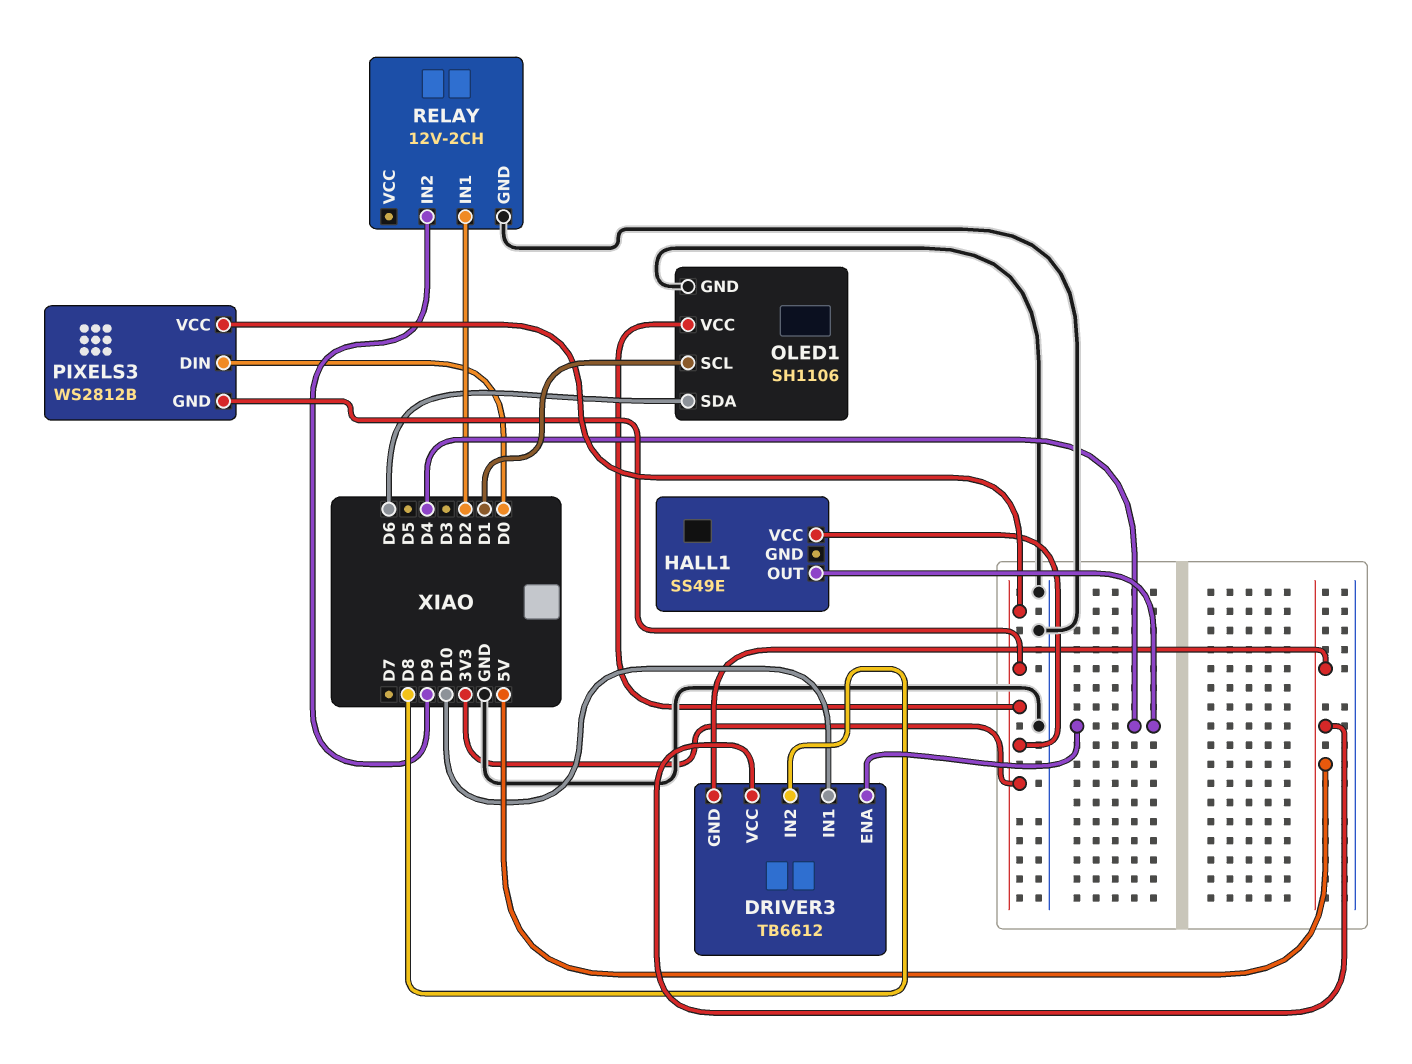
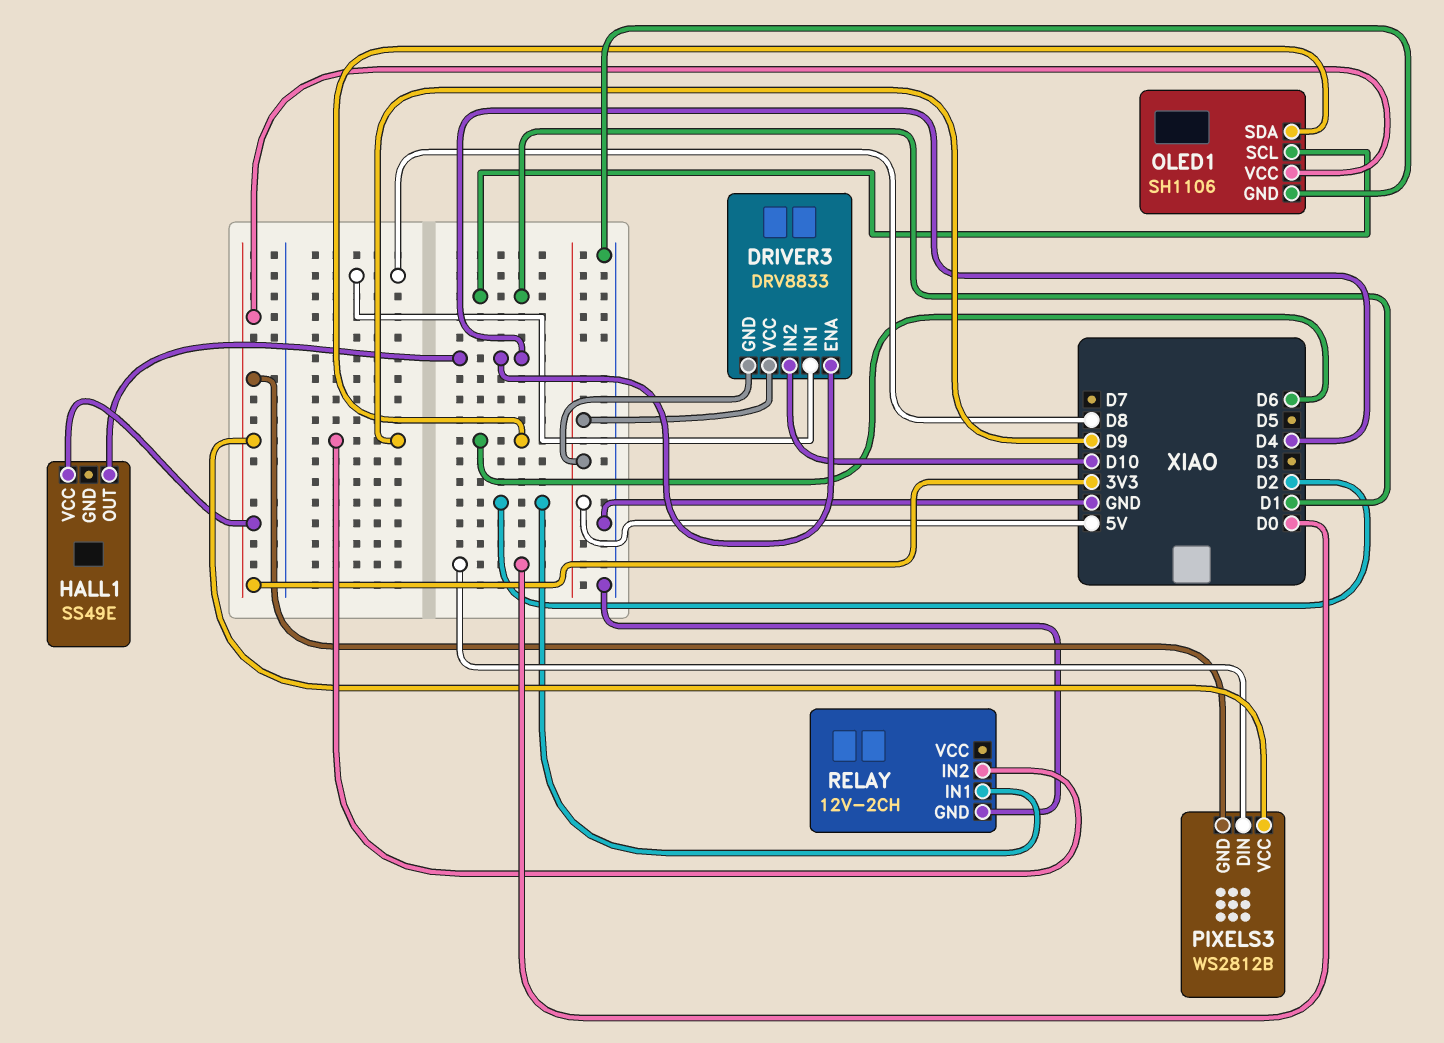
DRIVER3: TB6612 -> DRV8833
DRIVER3 pin IN1: D10 -> D8
DRIVER3 pin IN2: D8 -> D10

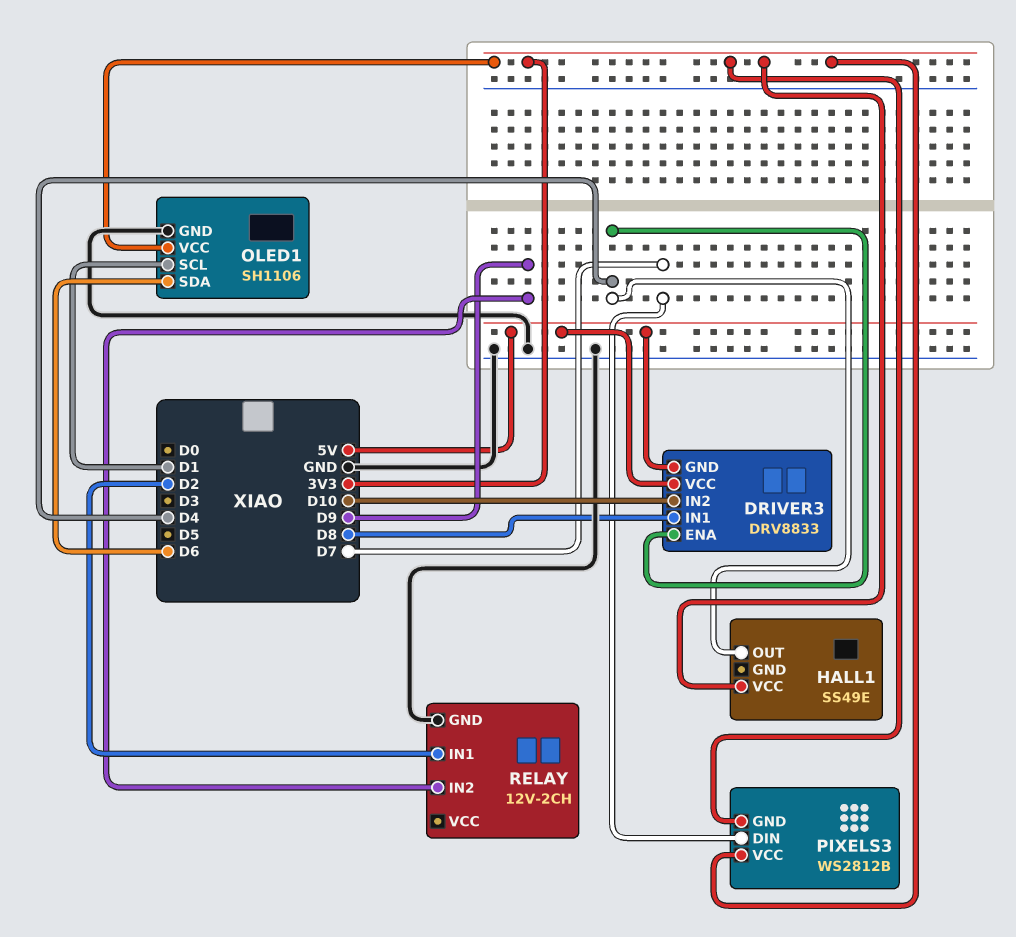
PIXELS3 pin DIN: D0 -> D7

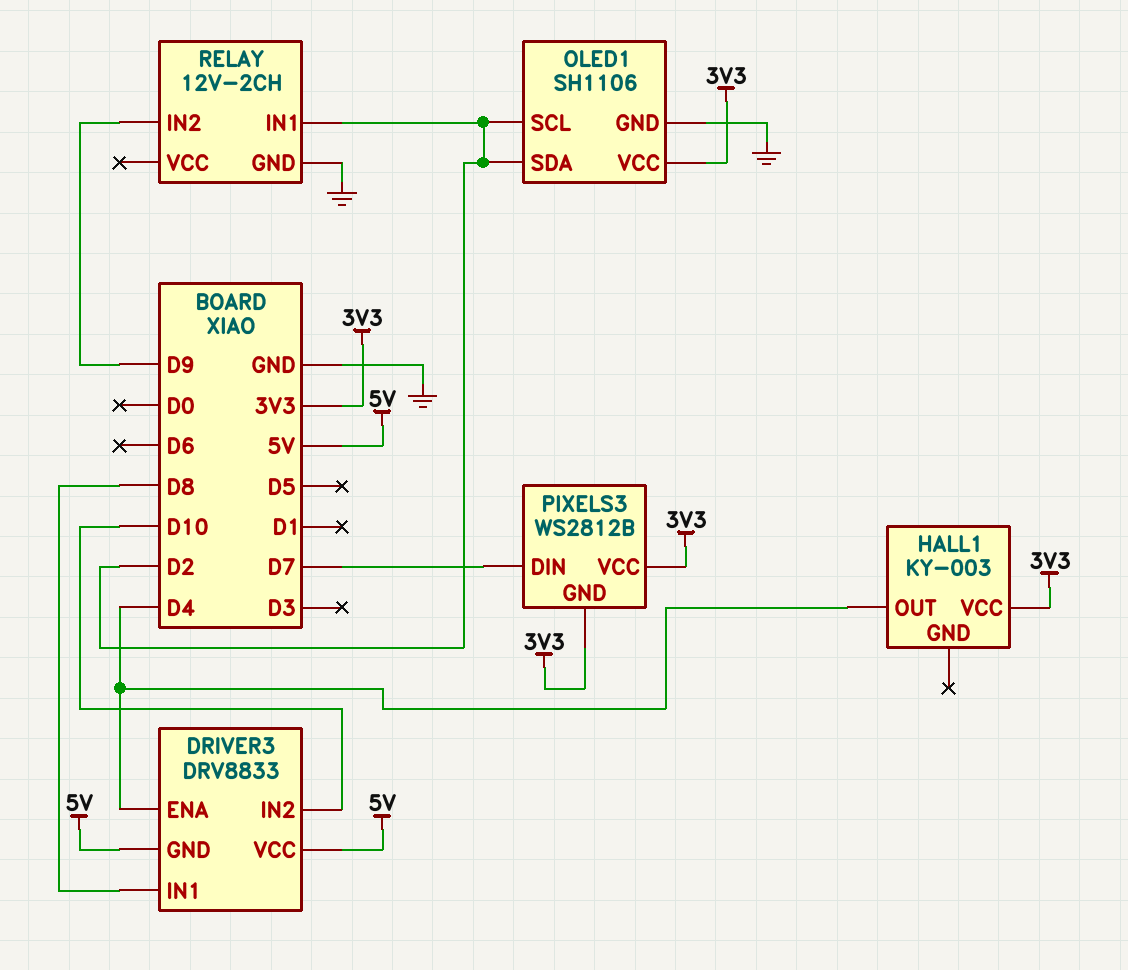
HALL1: SS49E -> KY-003
OLED1 pin SCL: D1 -> D2
OLED1 pin SDA: D6 -> D2

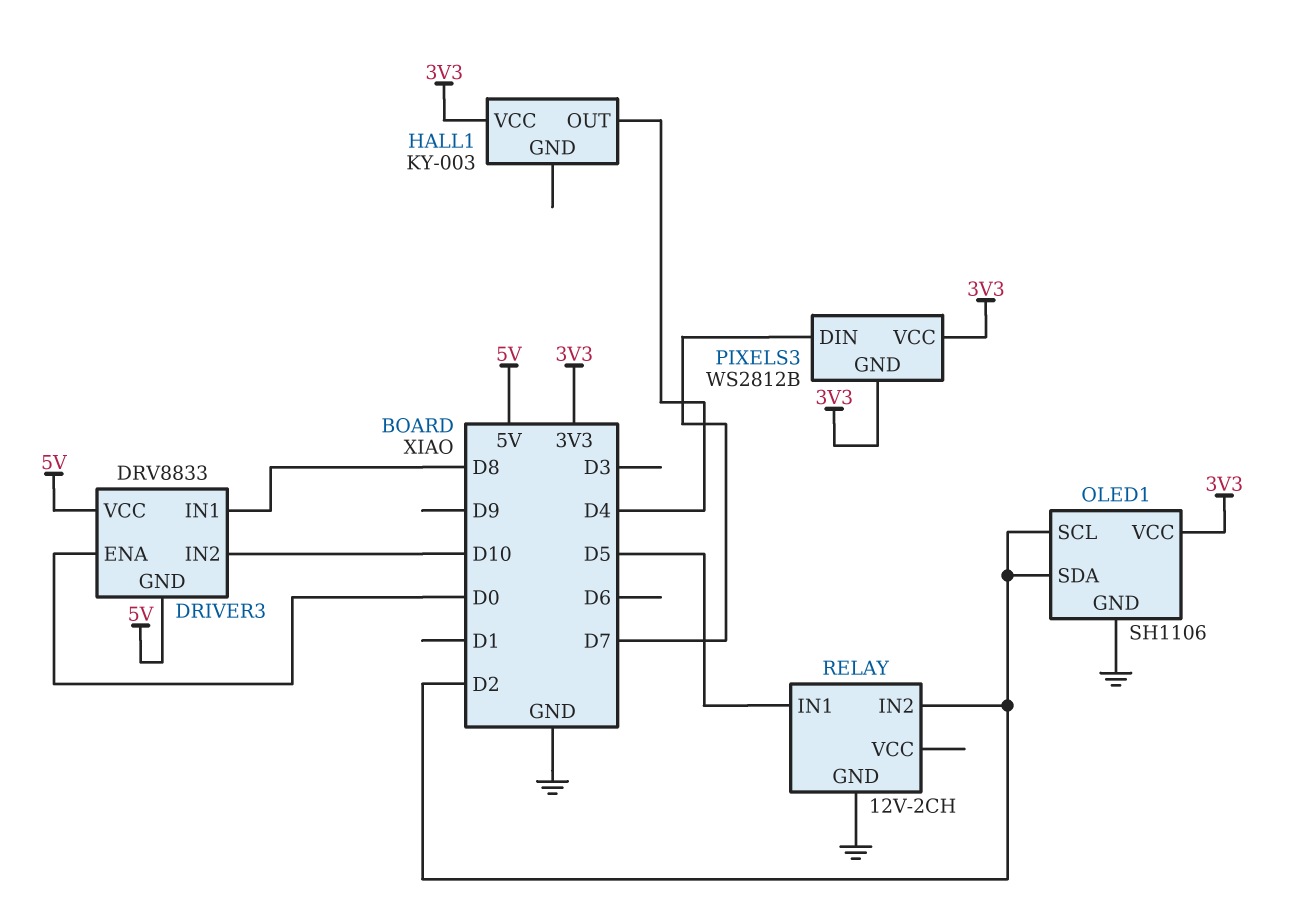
DRIVER3 pin ENA: D4 -> D0
RELAY pin IN1: D2 -> D5
RELAY pin IN2: D9 -> D2

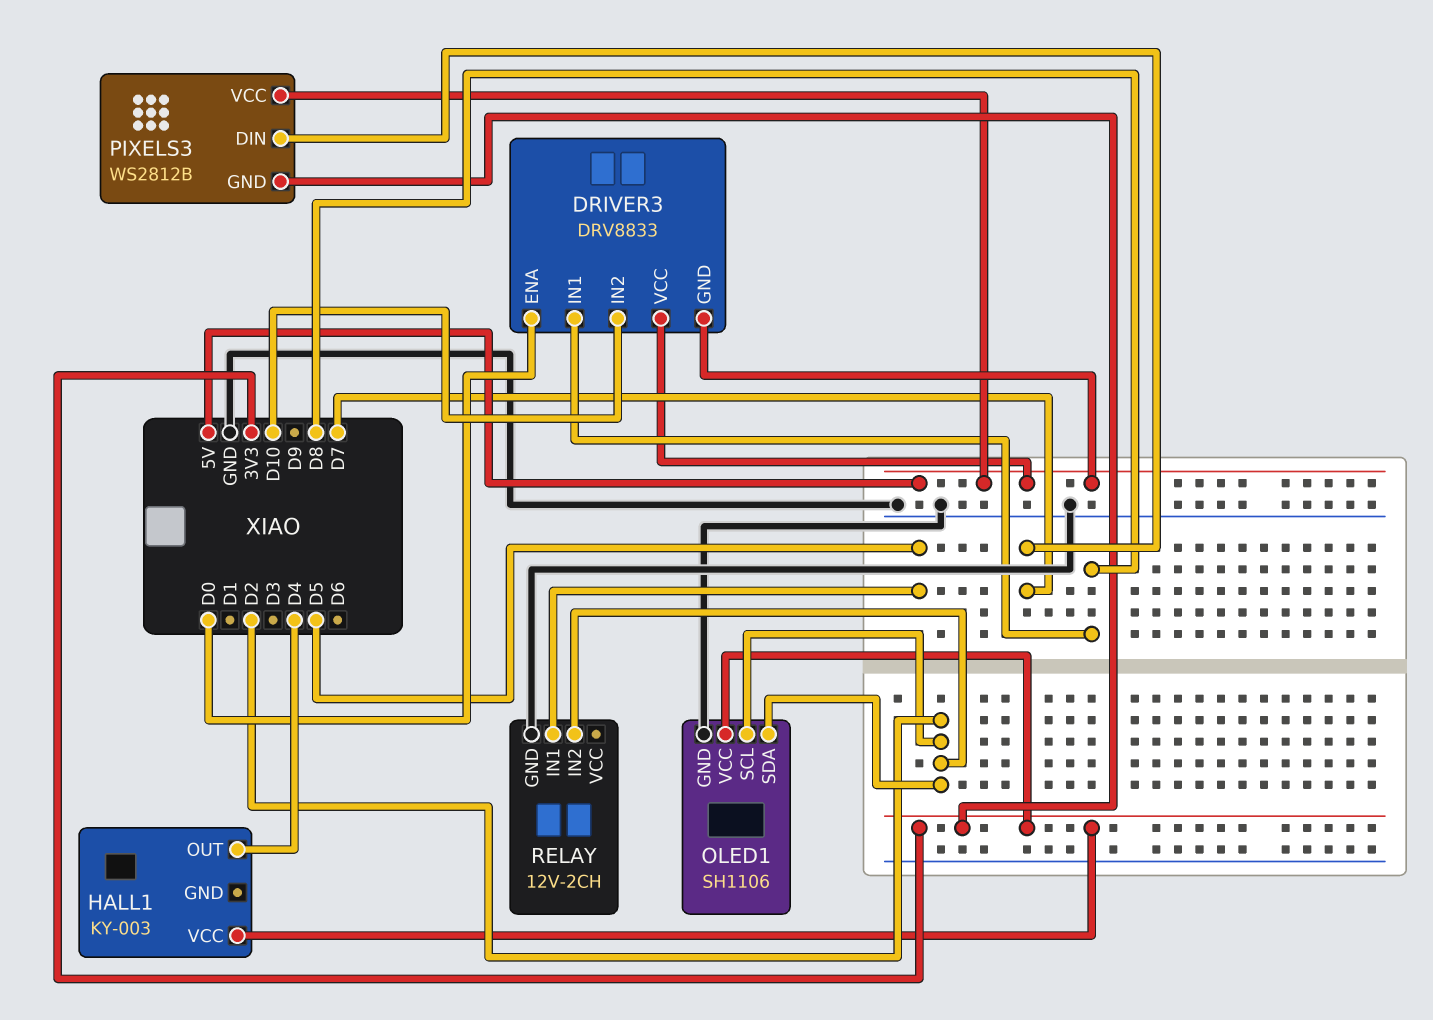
PIXELS3 pin VCC: 3V3 -> 5V

